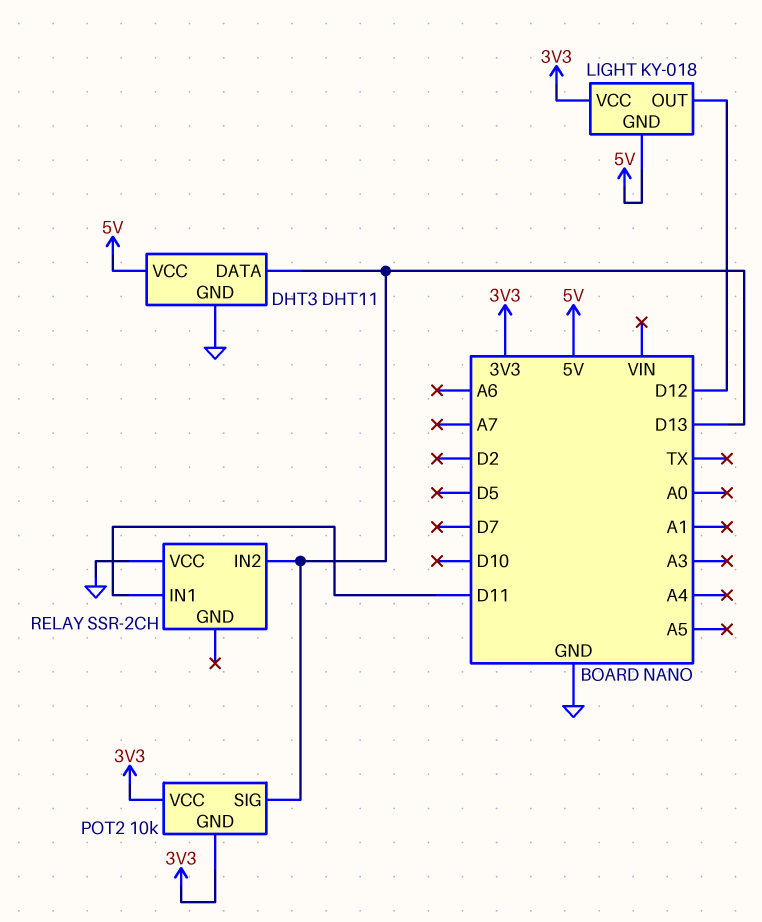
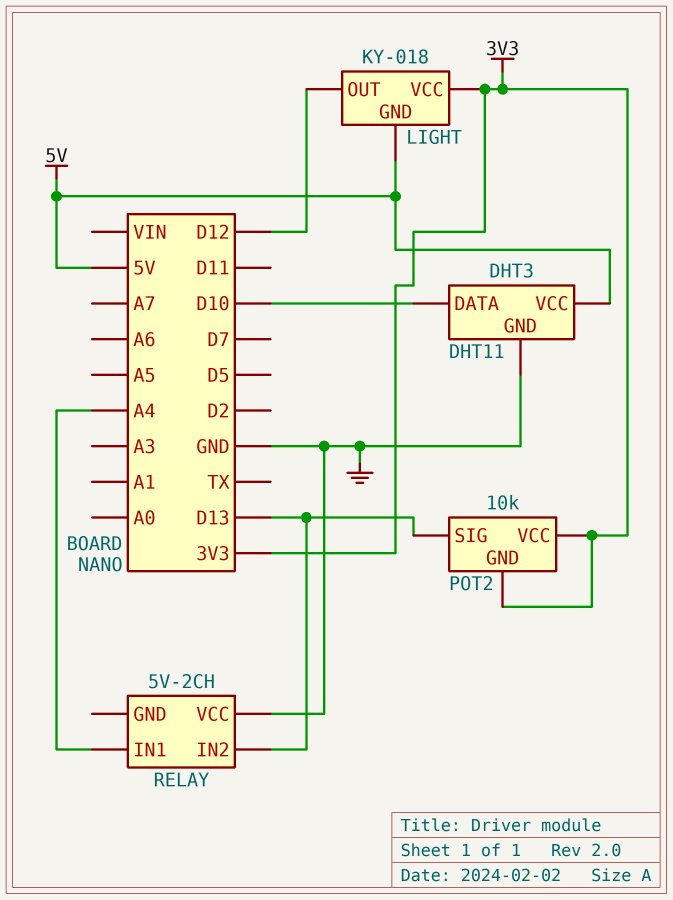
DHT3 pin DATA: D13 -> D10
RELAY: SSR-2CH -> 5V-2CH
RELAY pin IN1: D11 -> A4

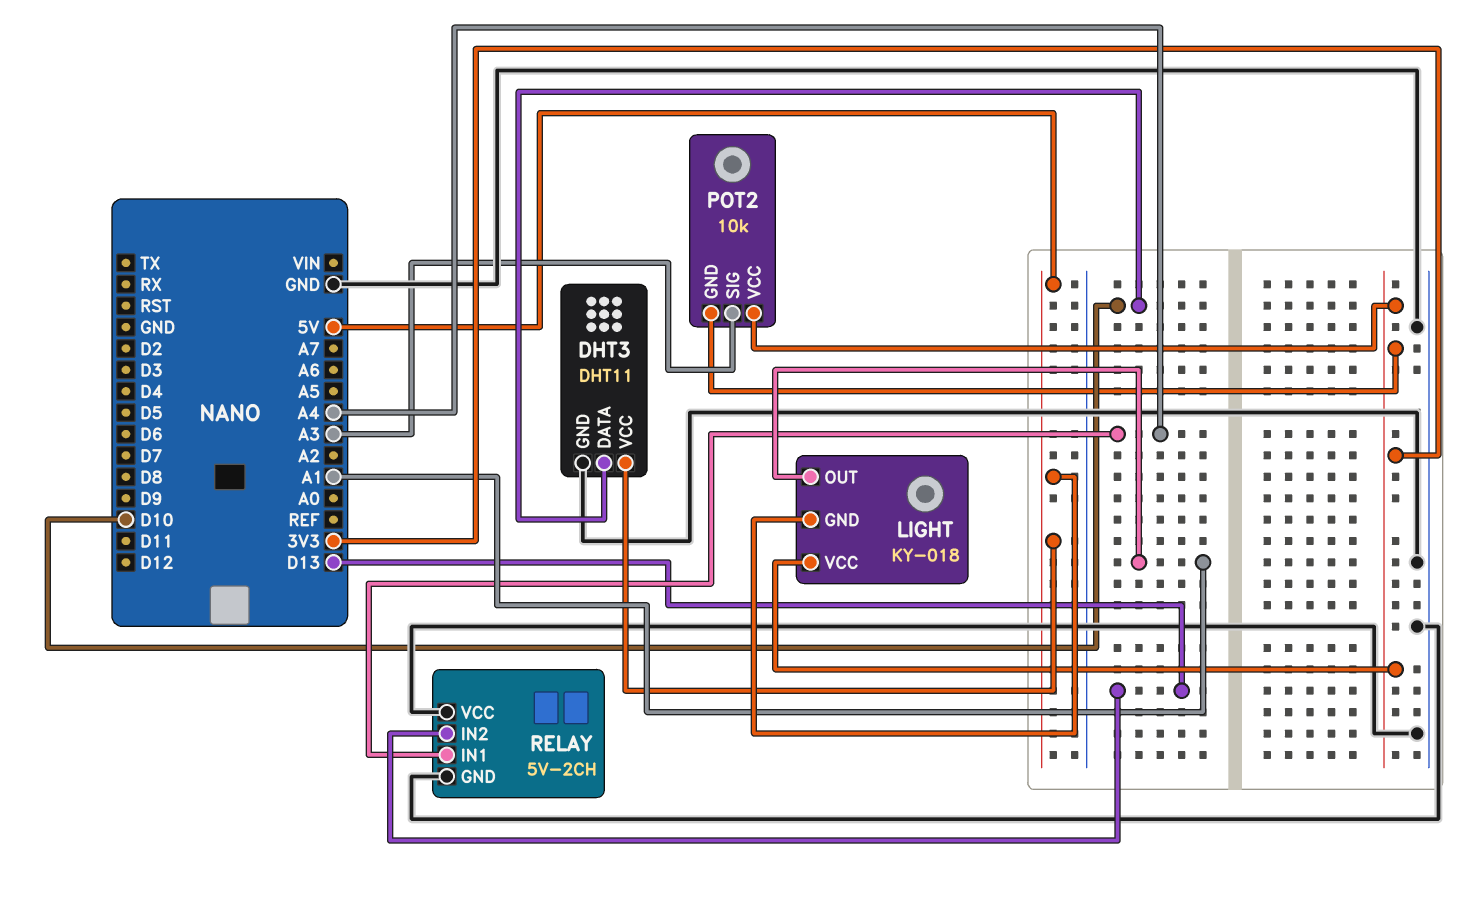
LIGHT pin OUT: D12 -> A1
POT2 pin SIG: D13 -> A3
RELAY pin GND: none -> GND

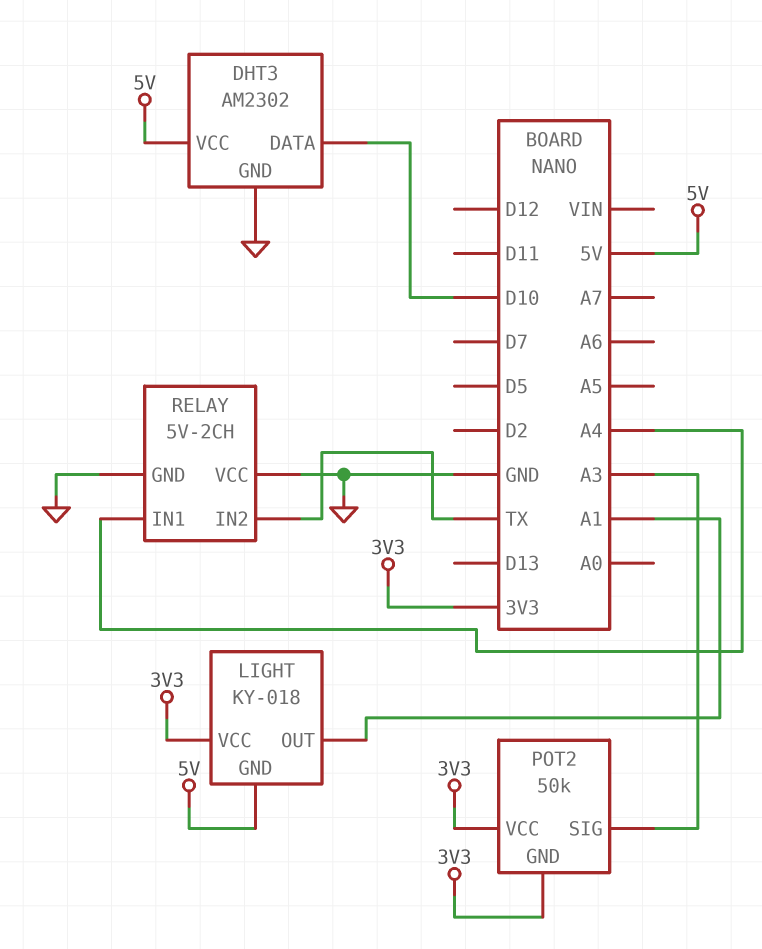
DHT3: DHT11 -> AM2302
POT2: 10k -> 50k
RELAY pin IN2: D13 -> TX

